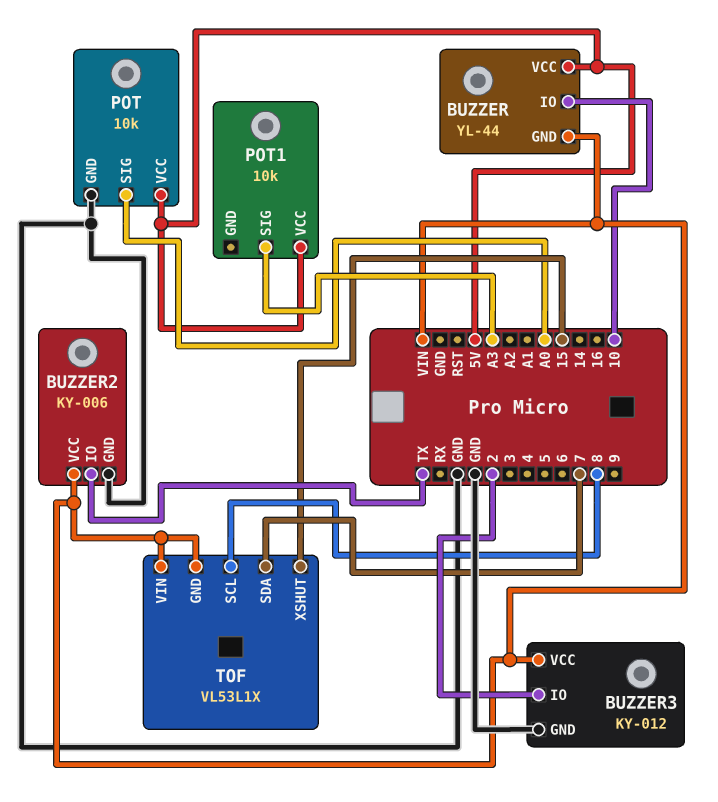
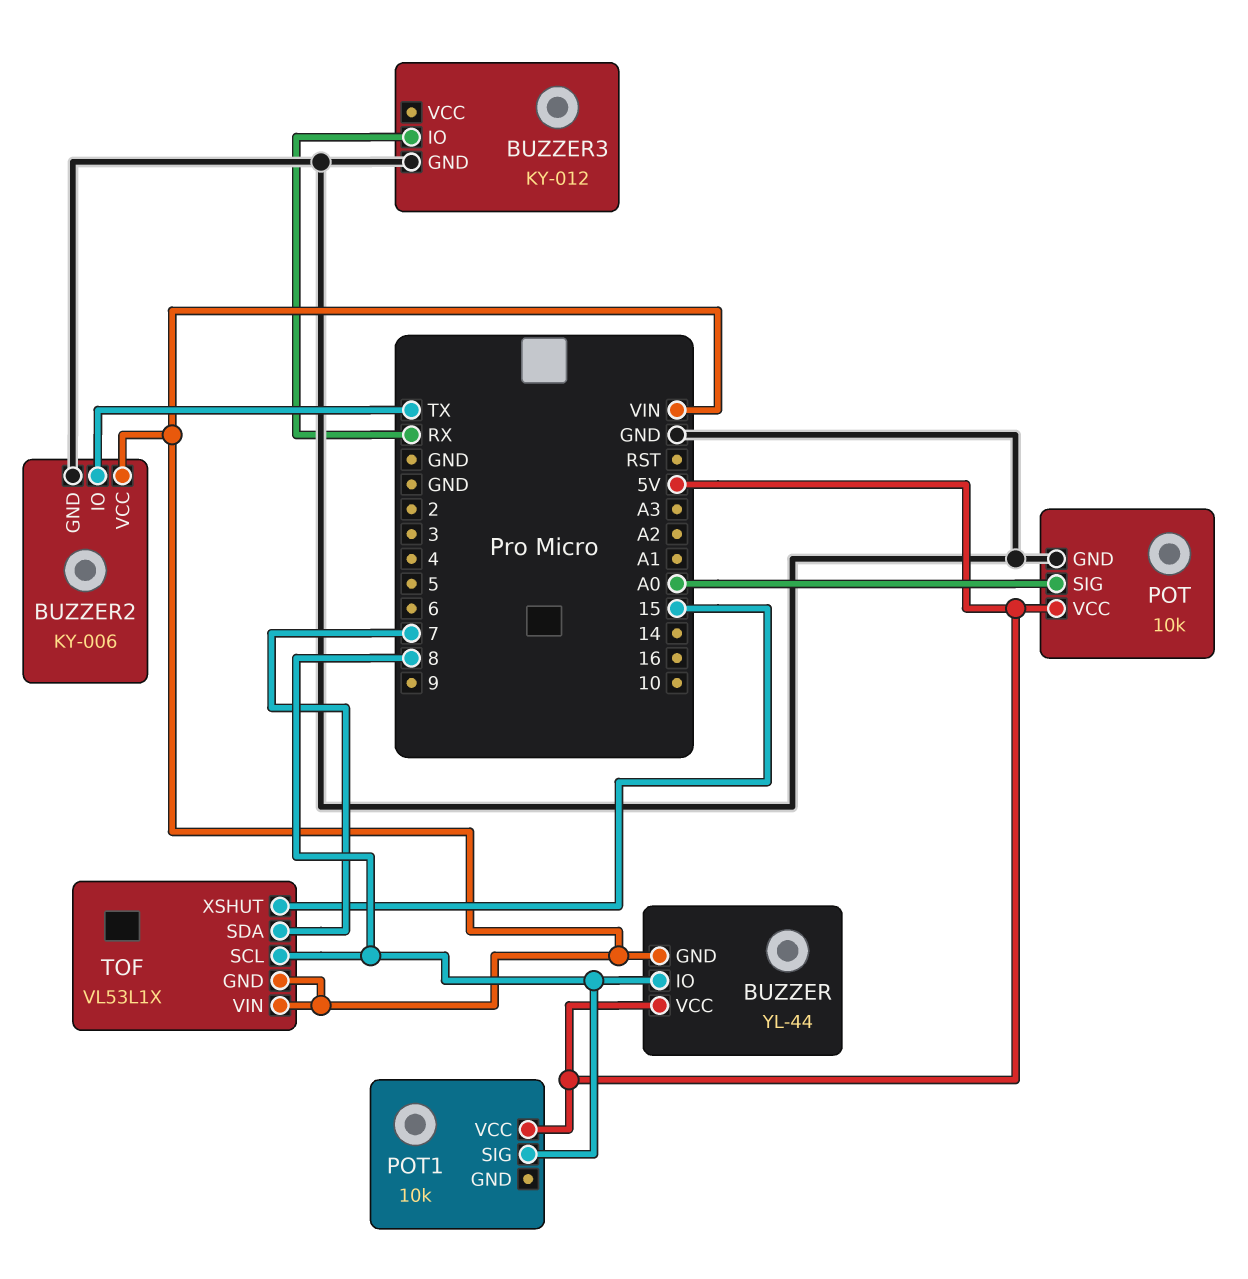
BUZZER pin IO: 10 -> 8
BUZZER3 pin IO: 2 -> RX
BUZZER3 pin VCC: VIN -> none
POT1 pin SIG: A3 -> 8

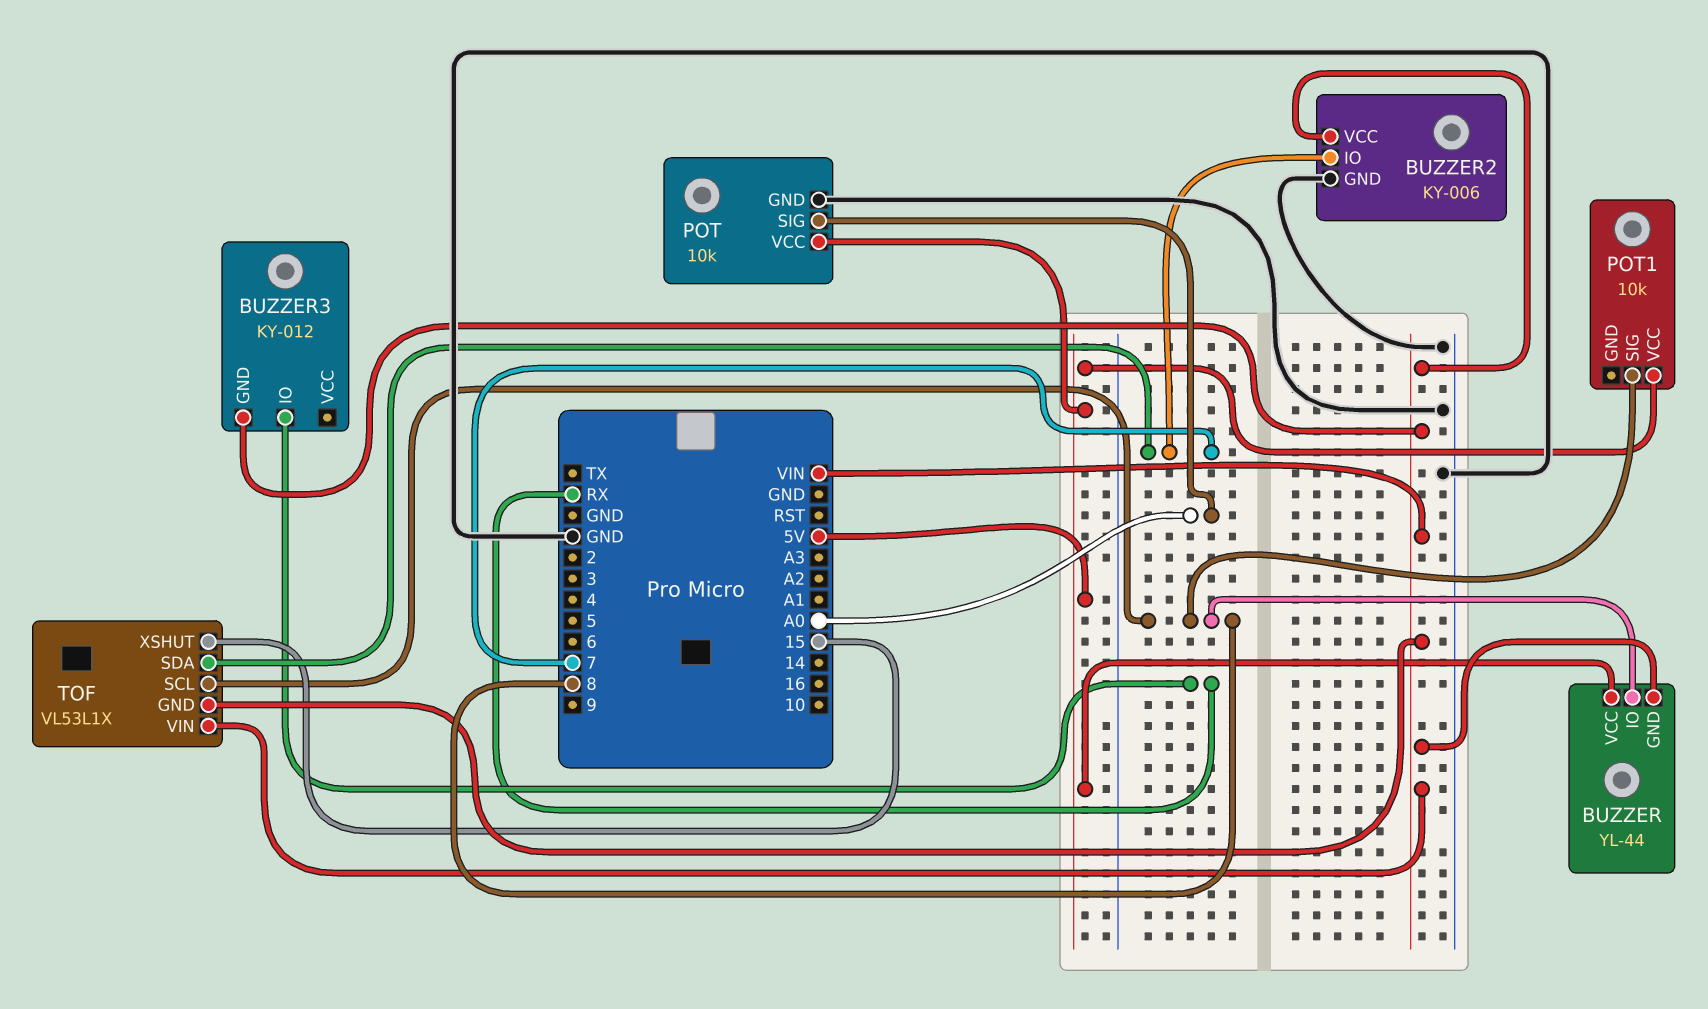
BUZZER2 pin IO: TX -> 7
BUZZER3 pin GND: GND -> VIN

